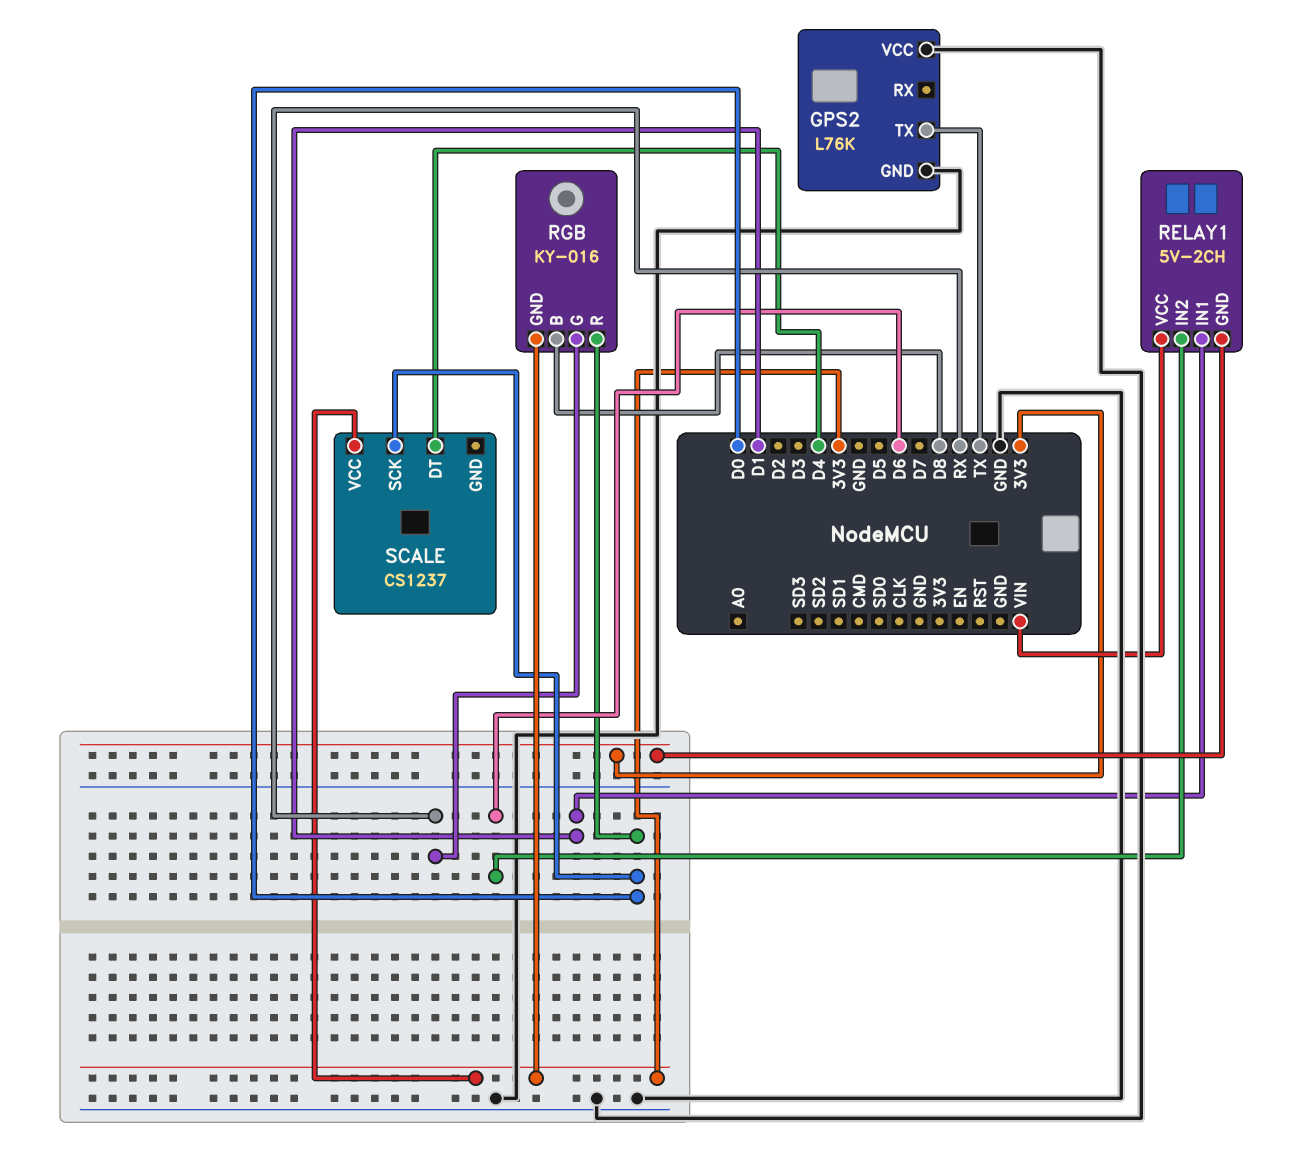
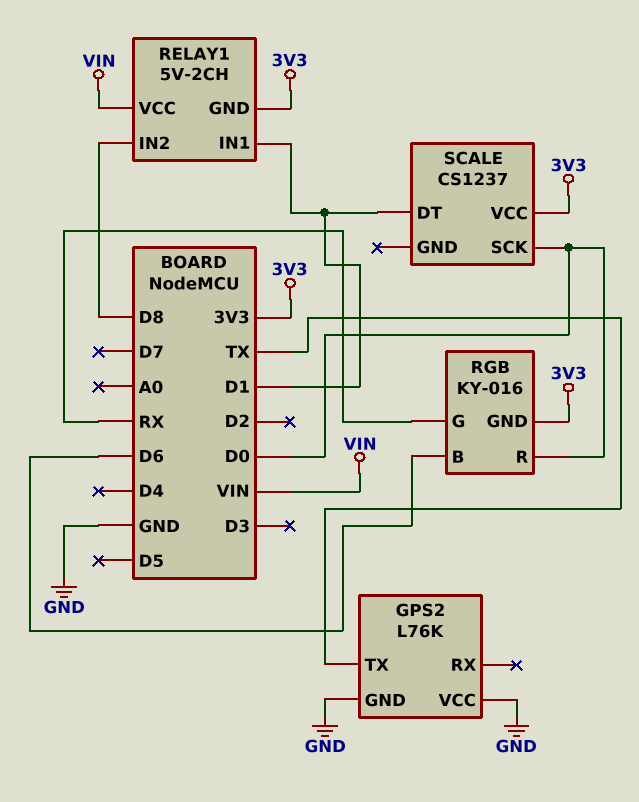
RELAY1 pin IN2: D6 -> D8
RGB pin B: D8 -> D6
SCALE pin DT: D4 -> D1

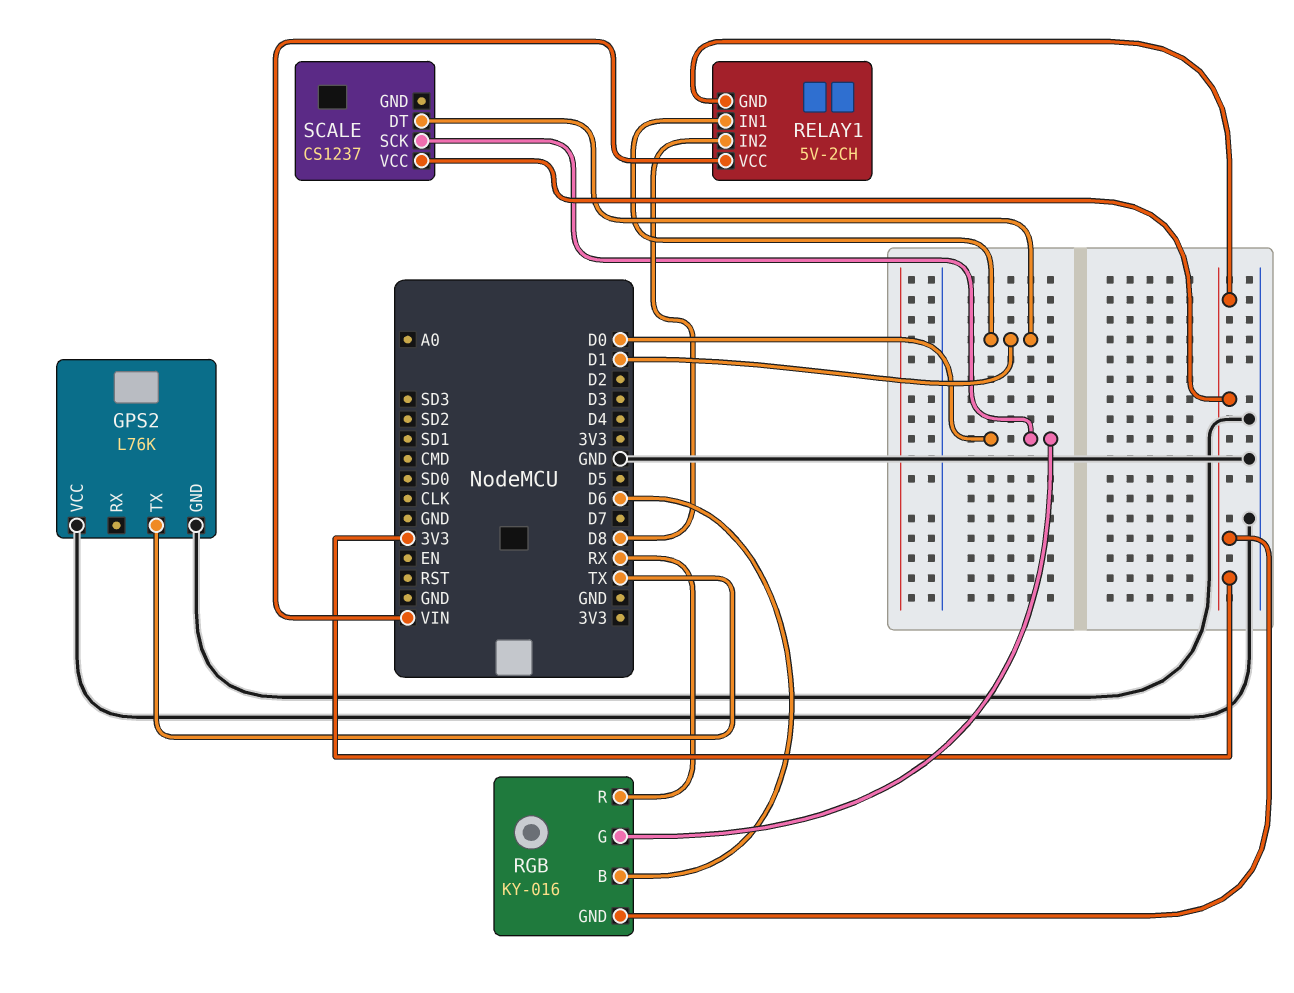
RGB pin G: RX -> D0
RGB pin R: D0 -> RX

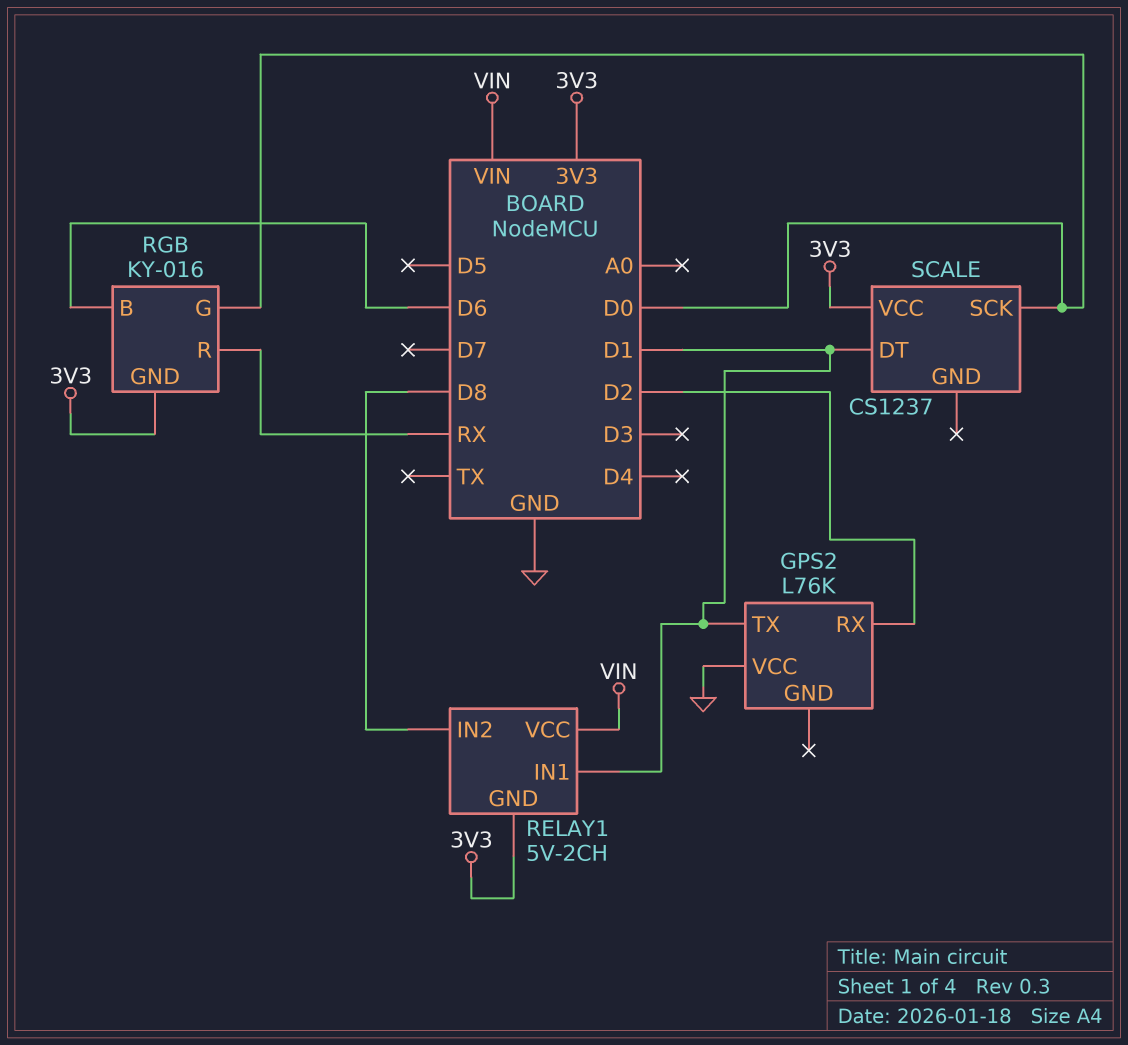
GPS2 pin GND: GND -> none
GPS2 pin RX: none -> D2
GPS2 pin TX: TX -> D1

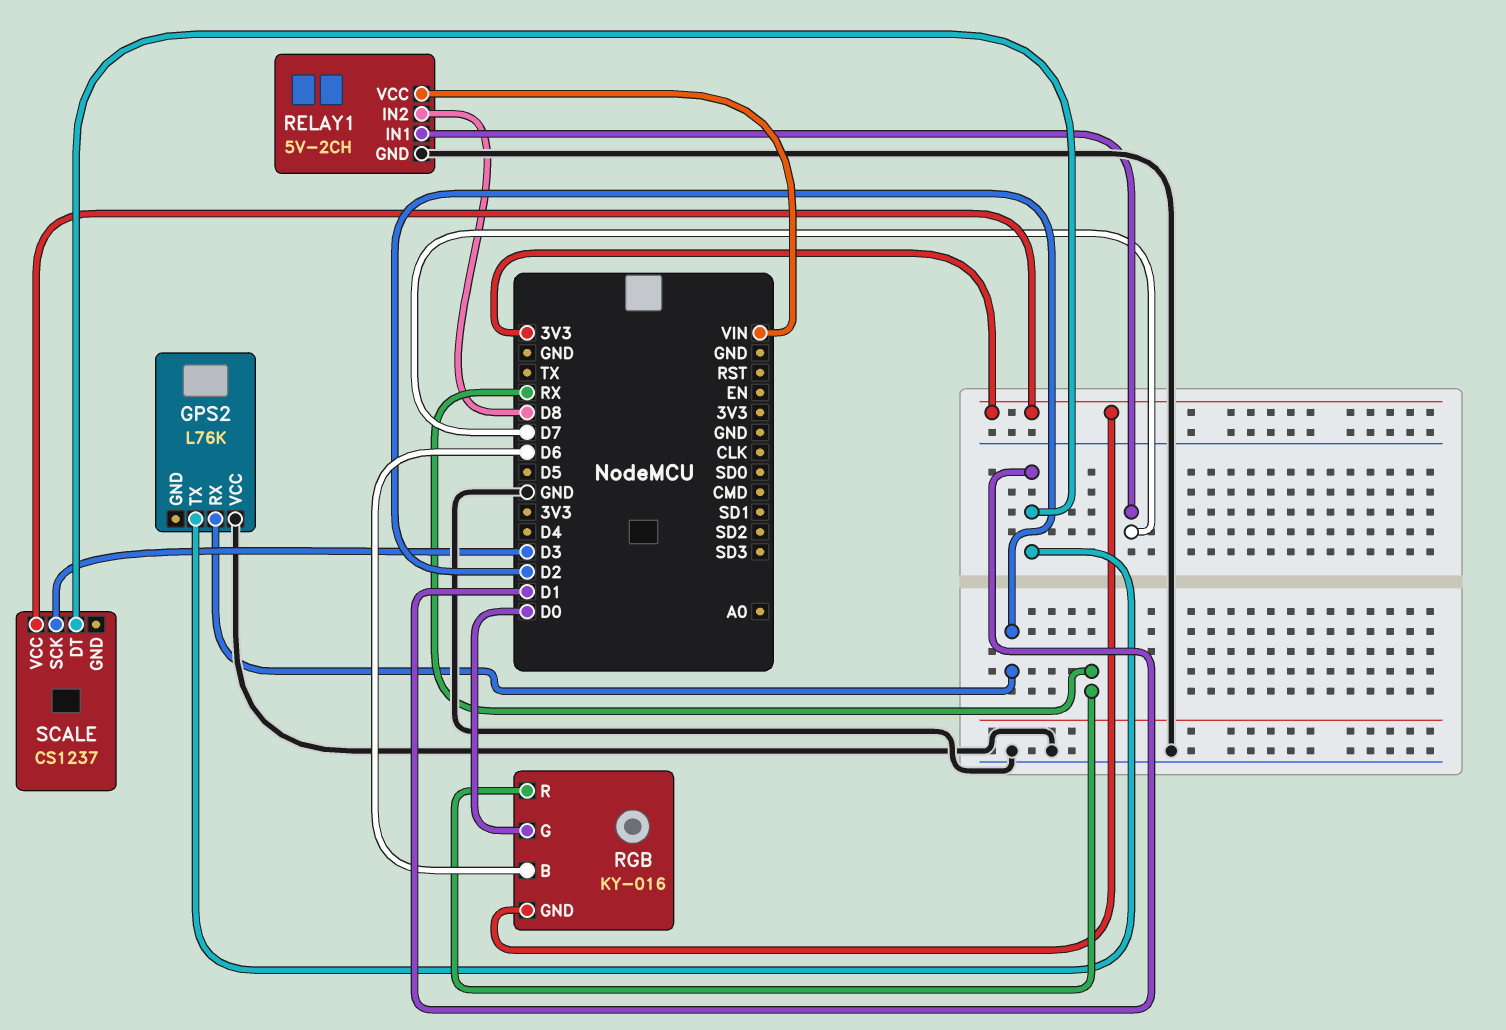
RELAY1 pin GND: 3V3 -> GND
RELAY1 pin IN1: D1 -> D7
SCALE pin SCK: D0 -> D3

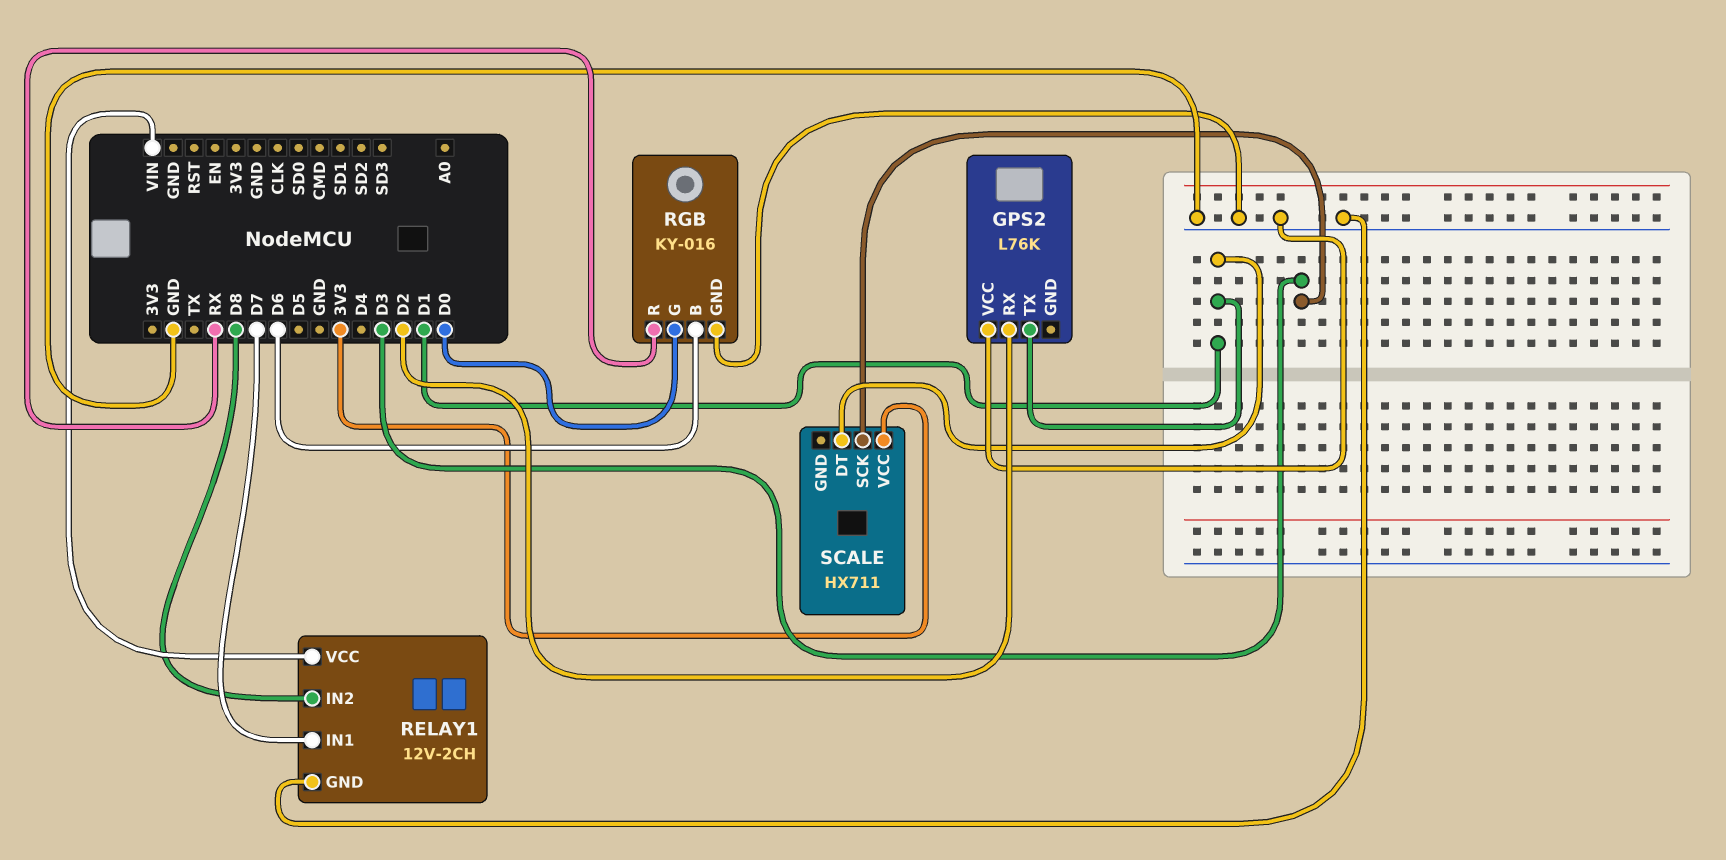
RELAY1: 5V-2CH -> 12V-2CH
RGB pin GND: 3V3 -> GND
SCALE: CS1237 -> HX711

